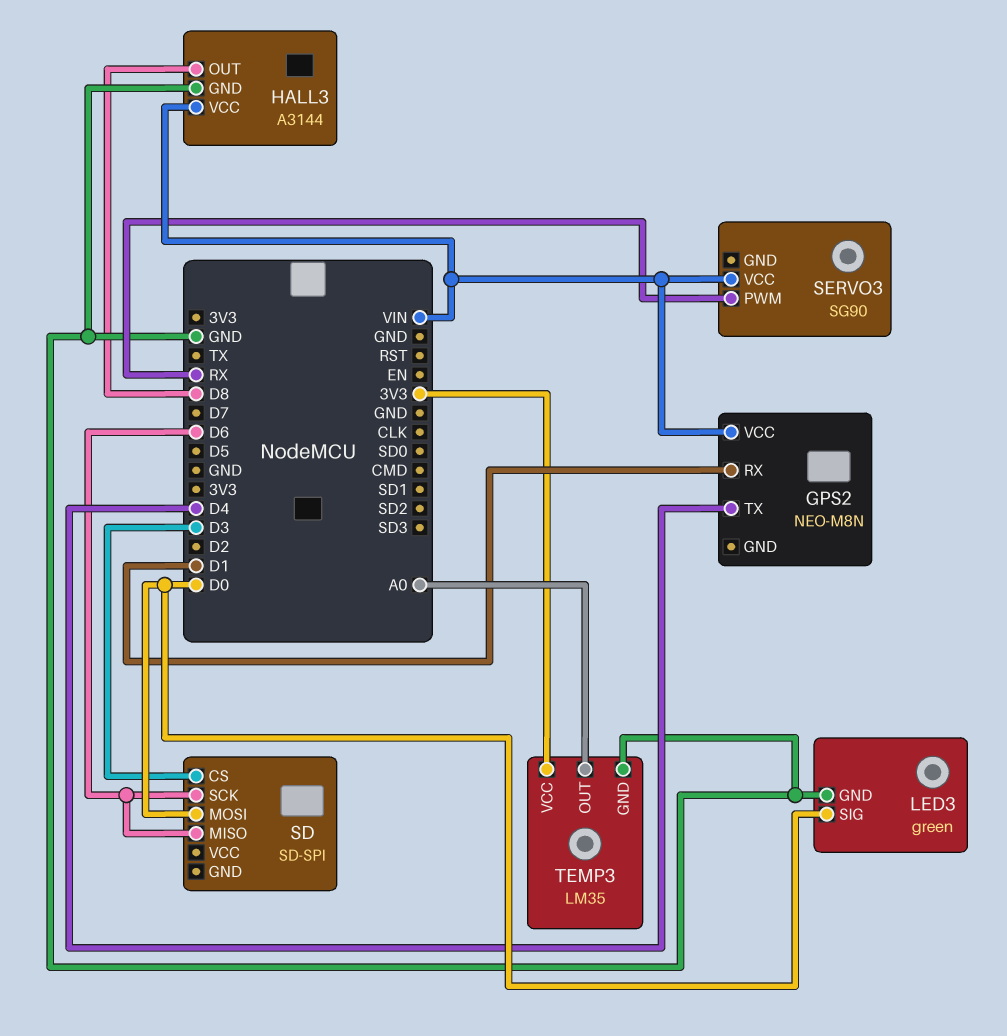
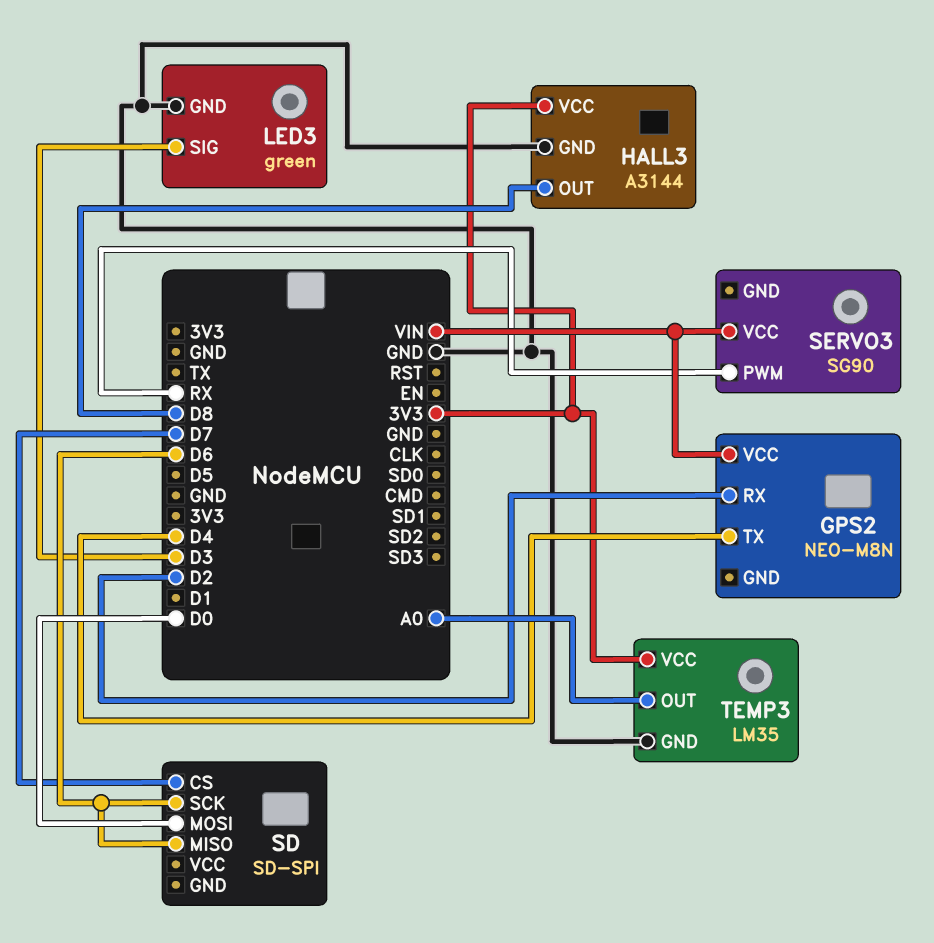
GPS2 pin RX: D1 -> D2
HALL3 pin VCC: VIN -> 3V3
LED3 pin SIG: D0 -> D3
SD pin CS: D3 -> D7

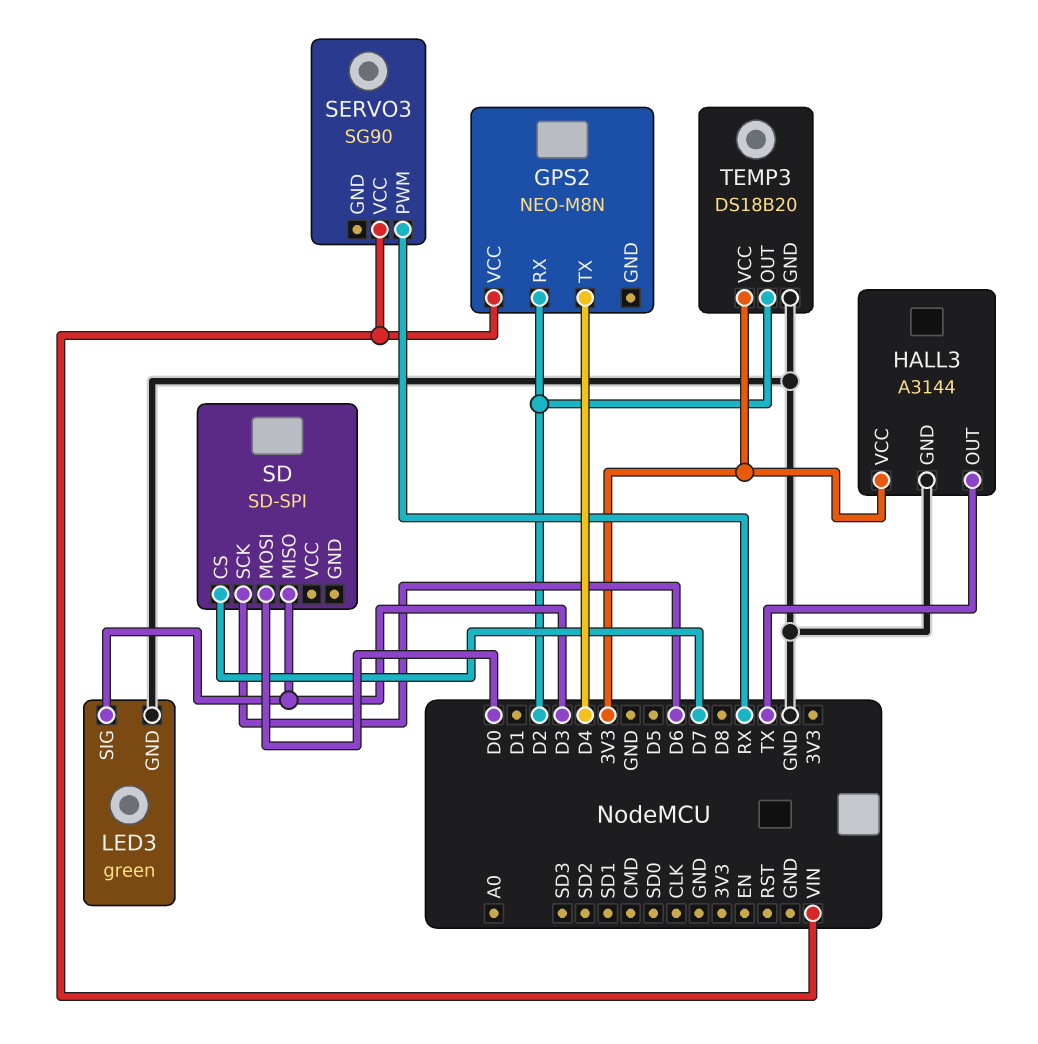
HALL3 pin OUT: D8 -> TX
SD pin MISO: D6 -> D3
TEMP3: LM35 -> DS18B20
TEMP3 pin OUT: A0 -> D2

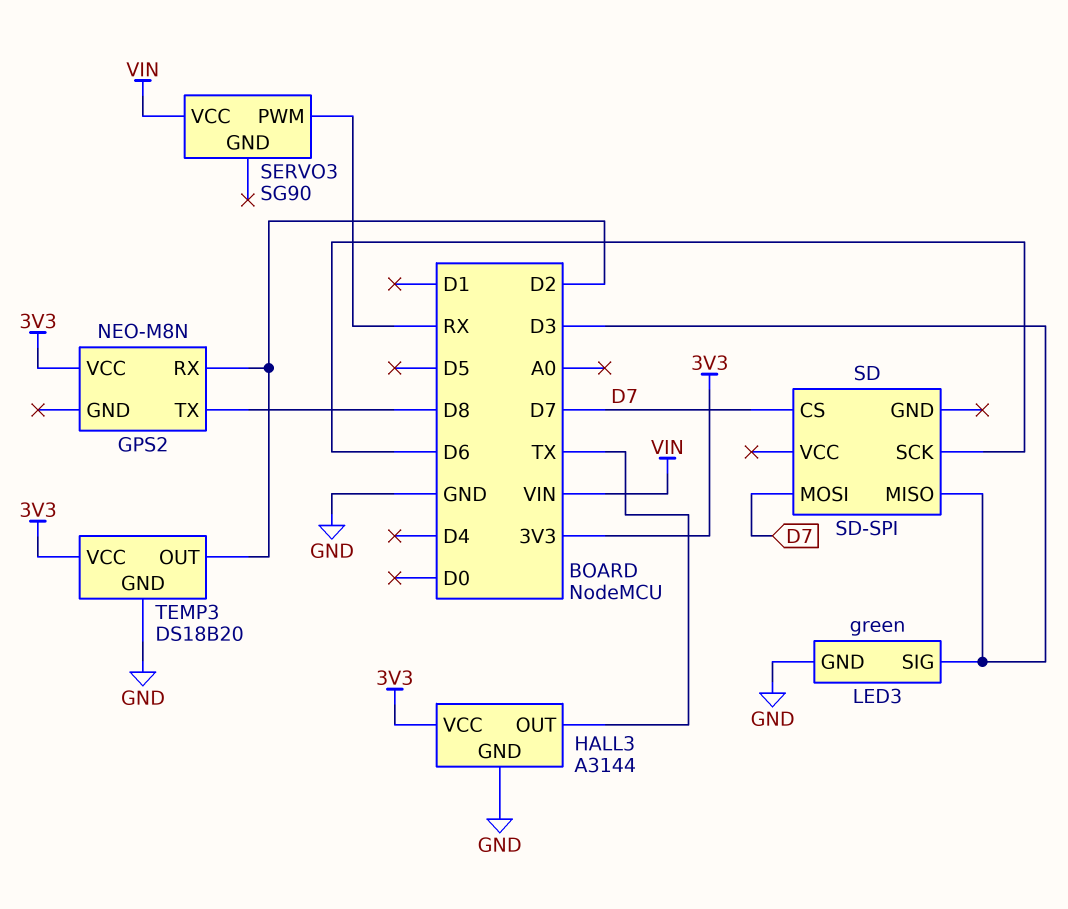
GPS2 pin TX: D4 -> D8
GPS2 pin VCC: VIN -> 3V3
SD pin MOSI: D0 -> D7

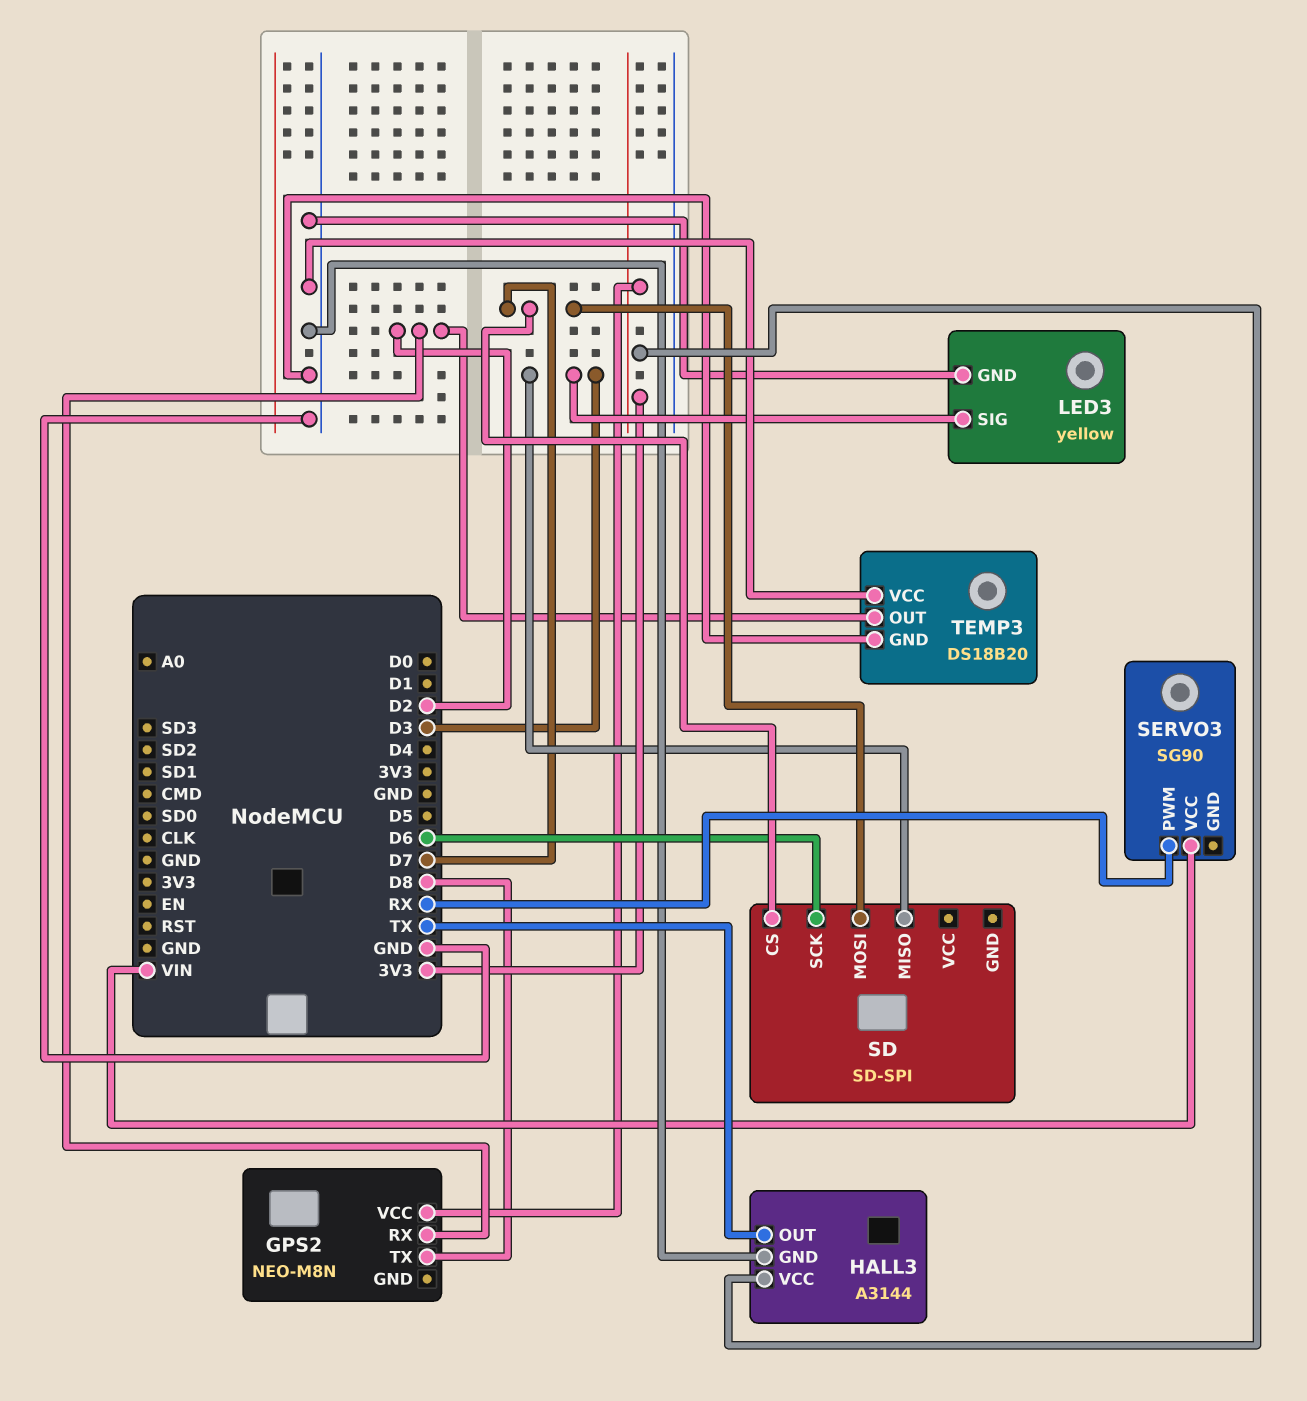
LED3: green -> yellow
TEMP3 pin VCC: 3V3 -> GND

